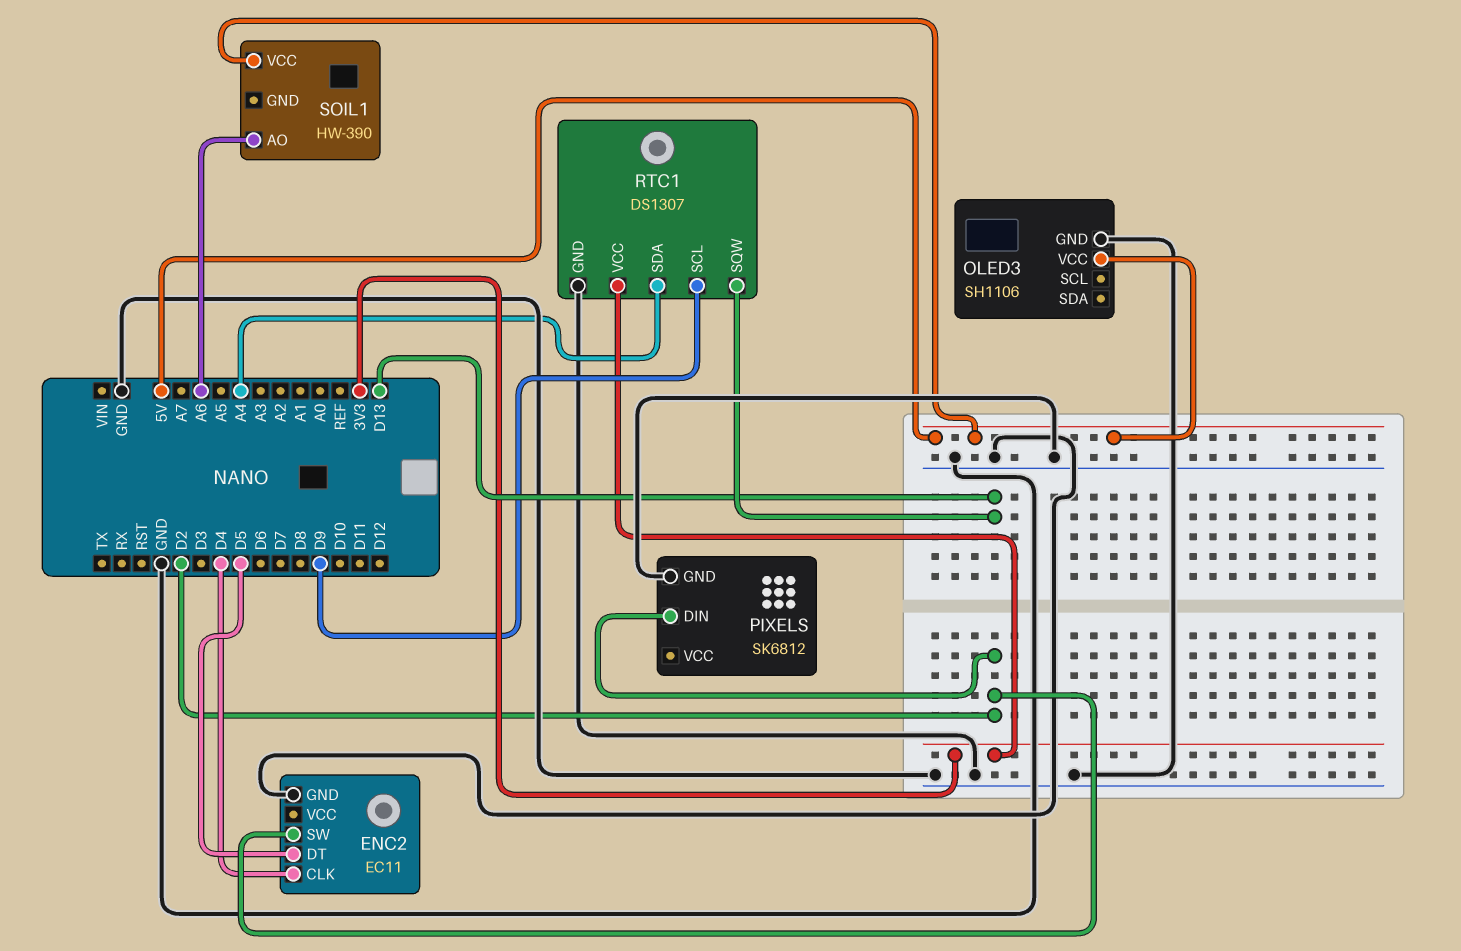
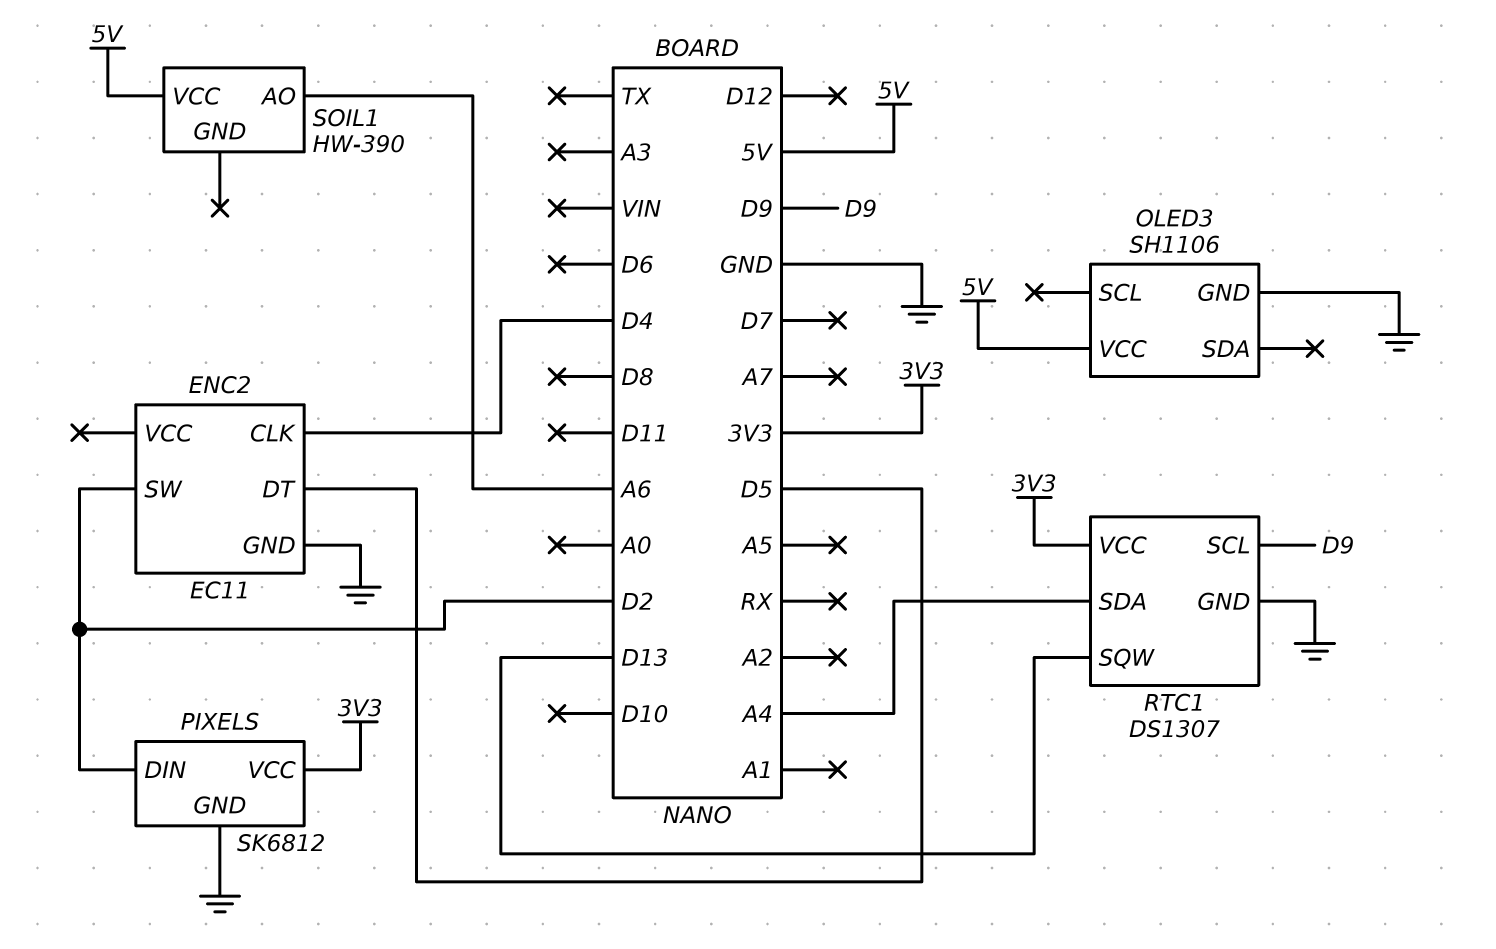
PIXELS pin VCC: none -> 3V3

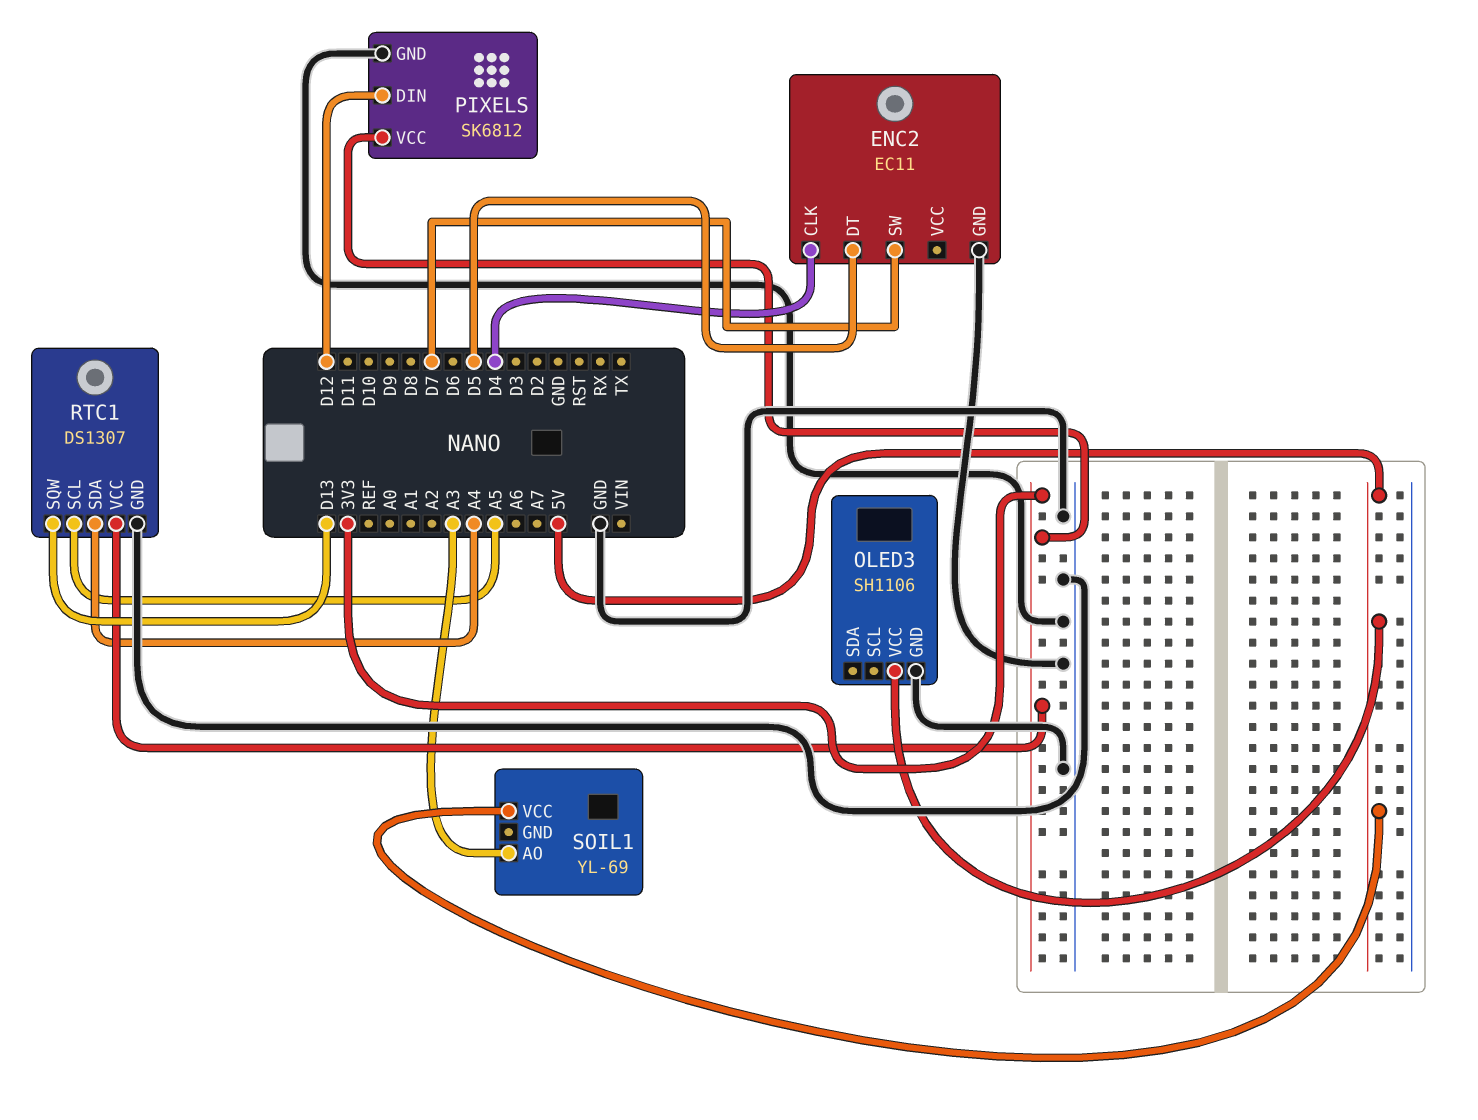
ENC2 pin SW: D2 -> D7
PIXELS pin DIN: D2 -> D12
RTC1 pin SCL: D9 -> A5
SOIL1: HW-390 -> YL-69
SOIL1 pin AO: A6 -> A3

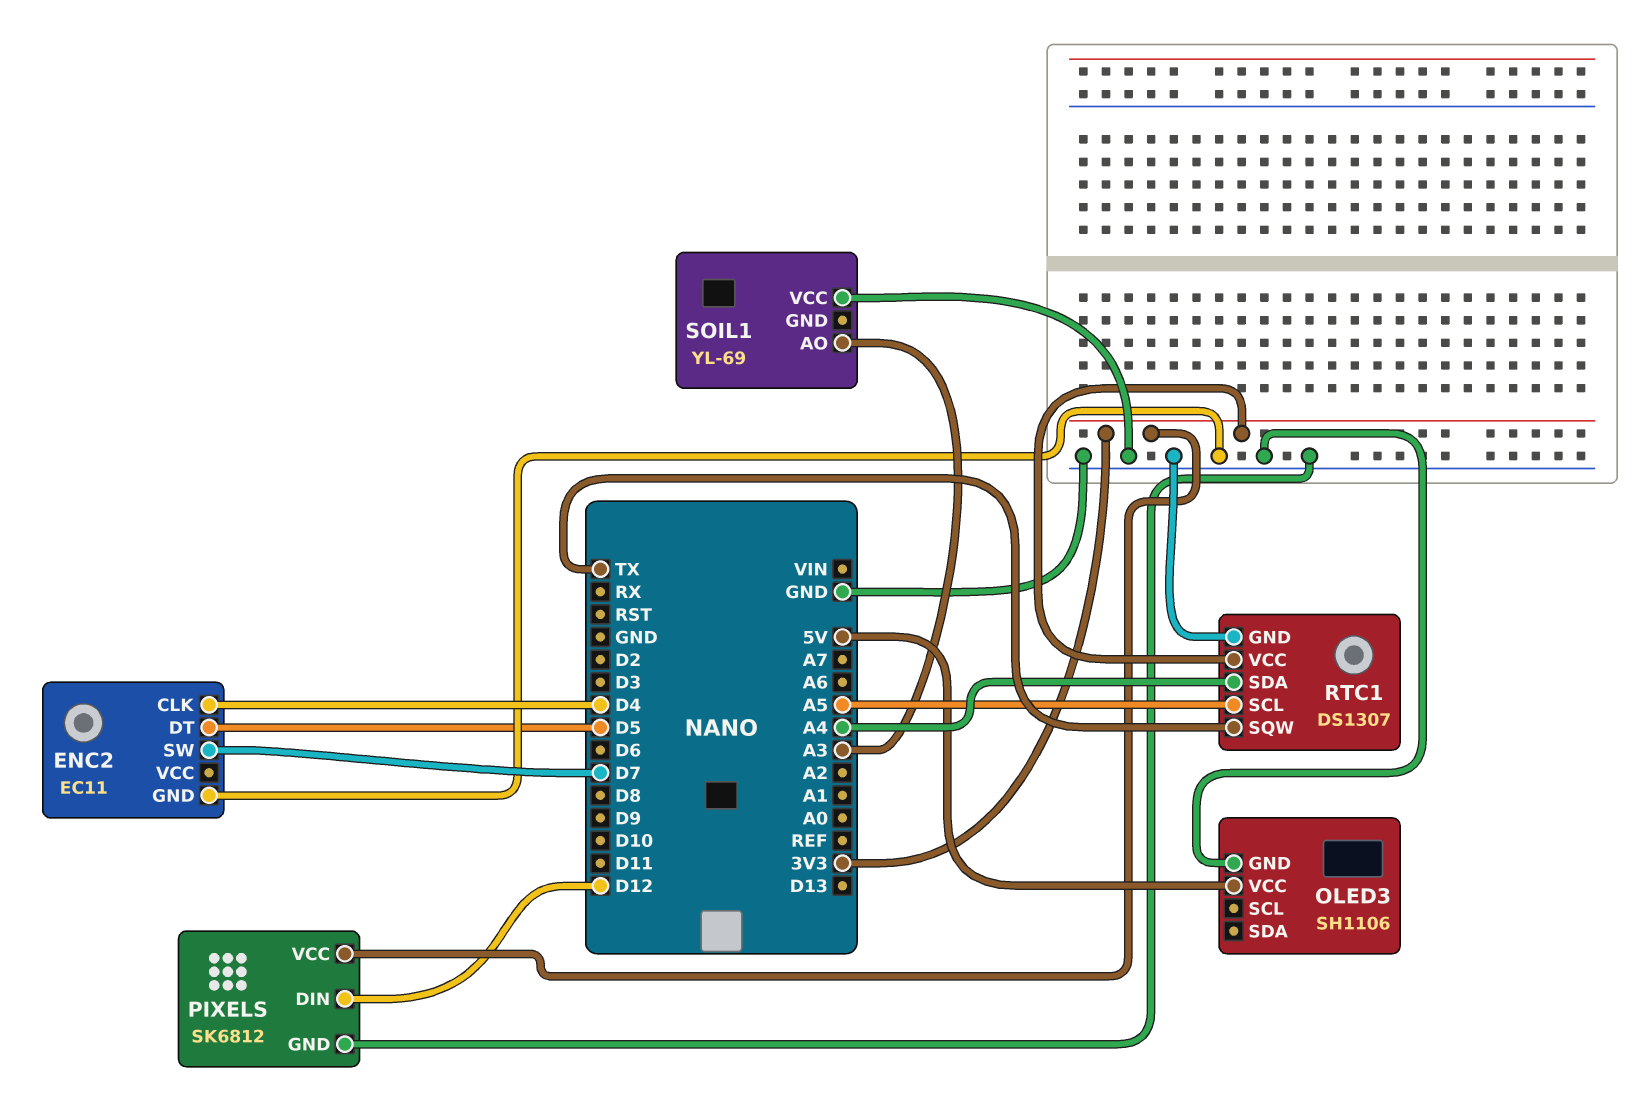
RTC1 pin SQW: D13 -> TX
SOIL1 pin VCC: 5V -> GND

